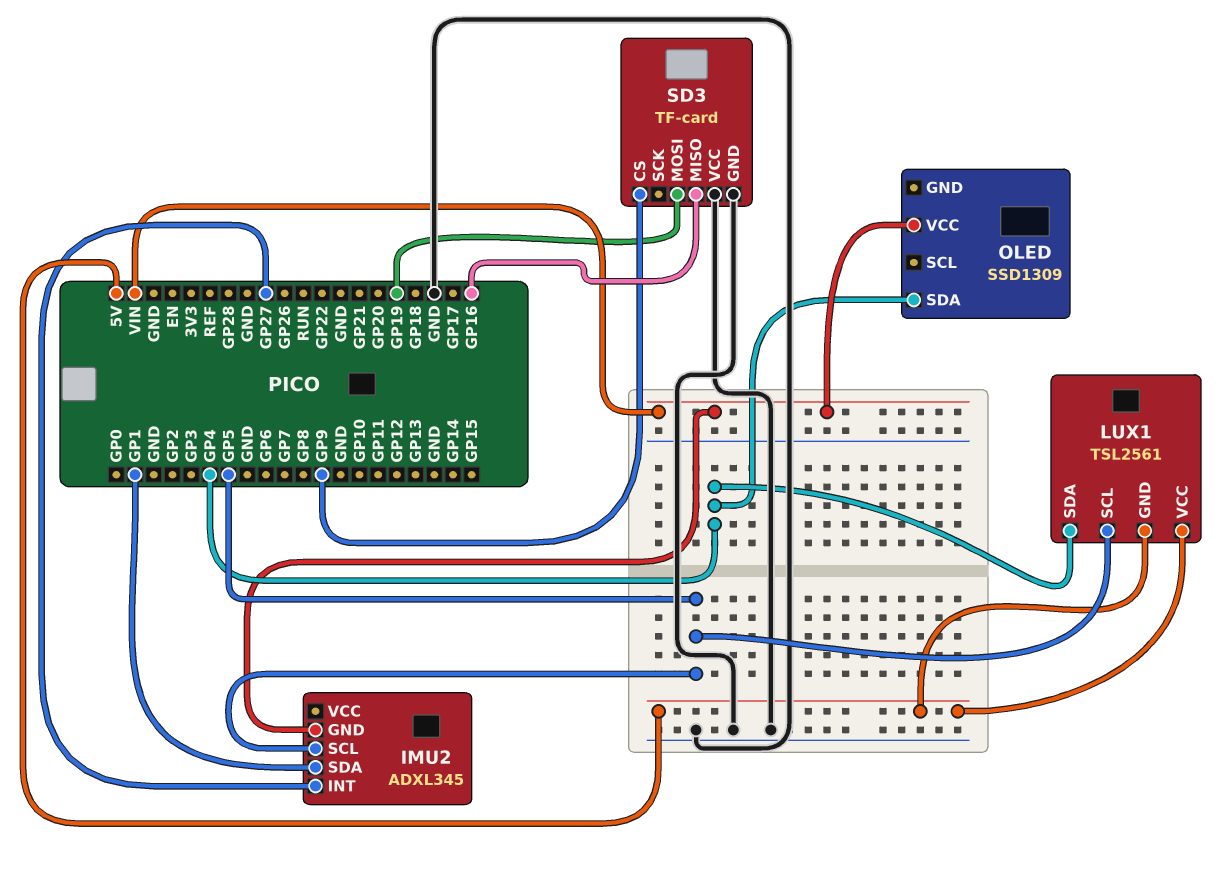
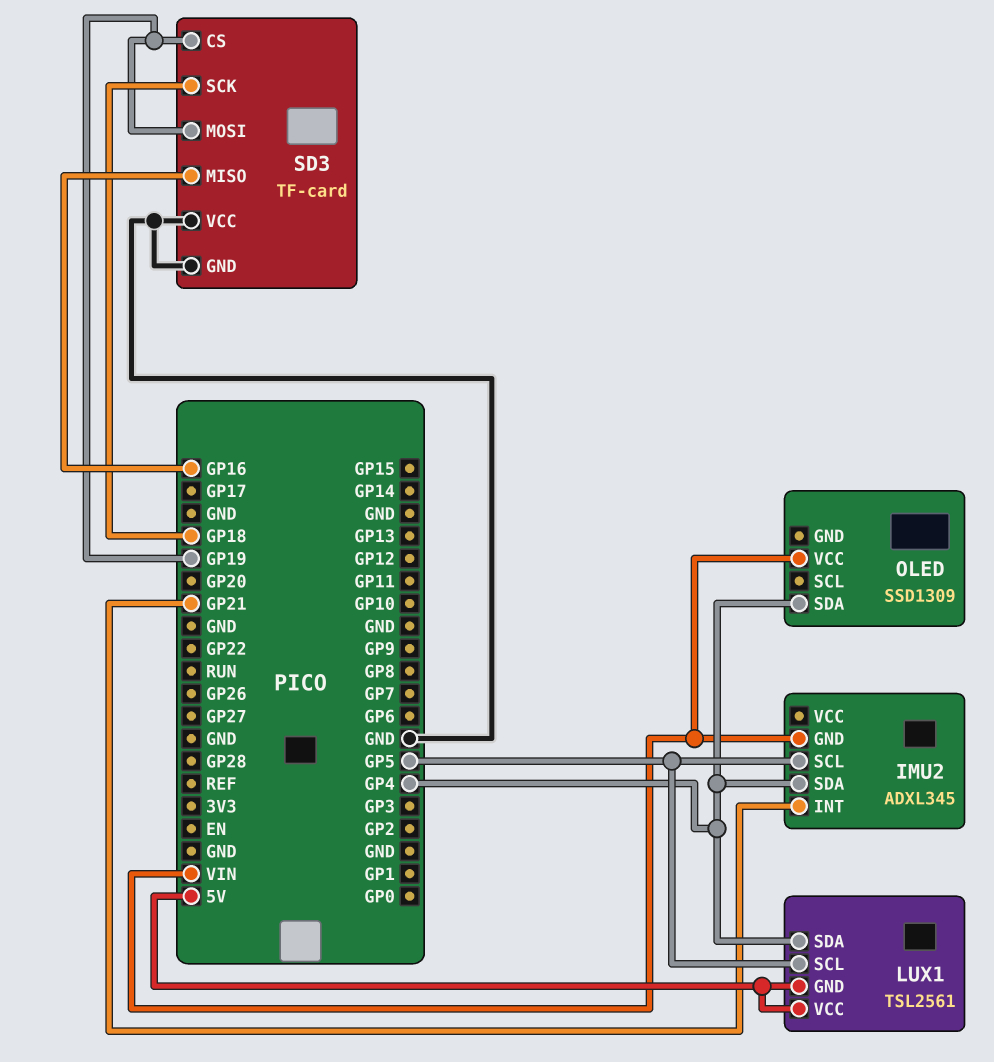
IMU2 pin INT: GP27 -> GP21
IMU2 pin SDA: GP1 -> GP4
SD3 pin CS: GP9 -> GP19
SD3 pin SCK: none -> GP18

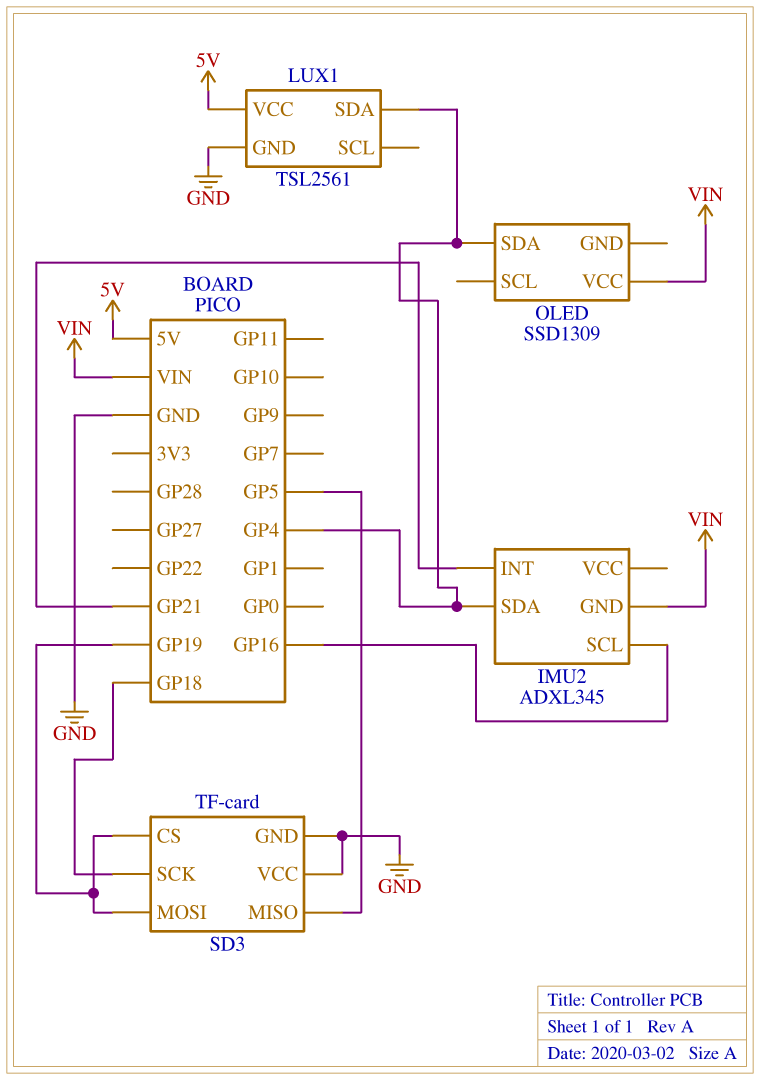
IMU2 pin SCL: GP5 -> GP16
LUX1 pin GND: 5V -> GND
LUX1 pin SCL: GP5 -> none
SD3 pin MISO: GP16 -> GP5

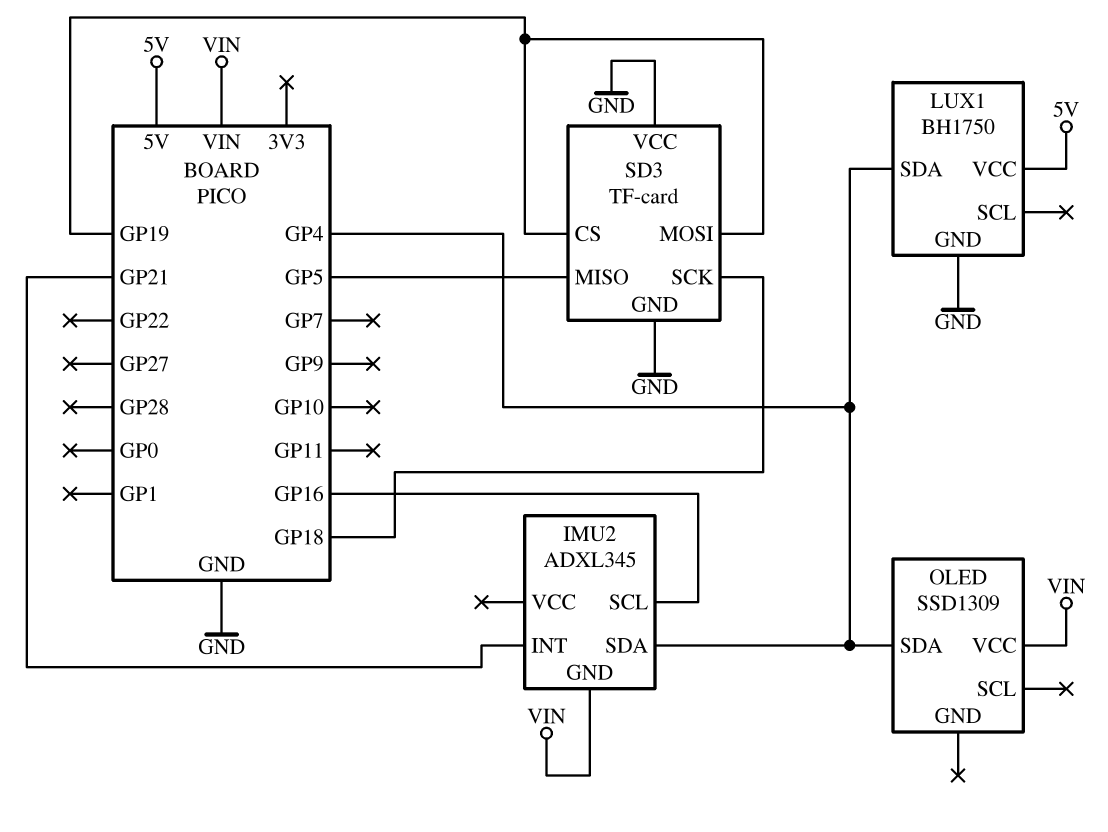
LUX1: TSL2561 -> BH1750

